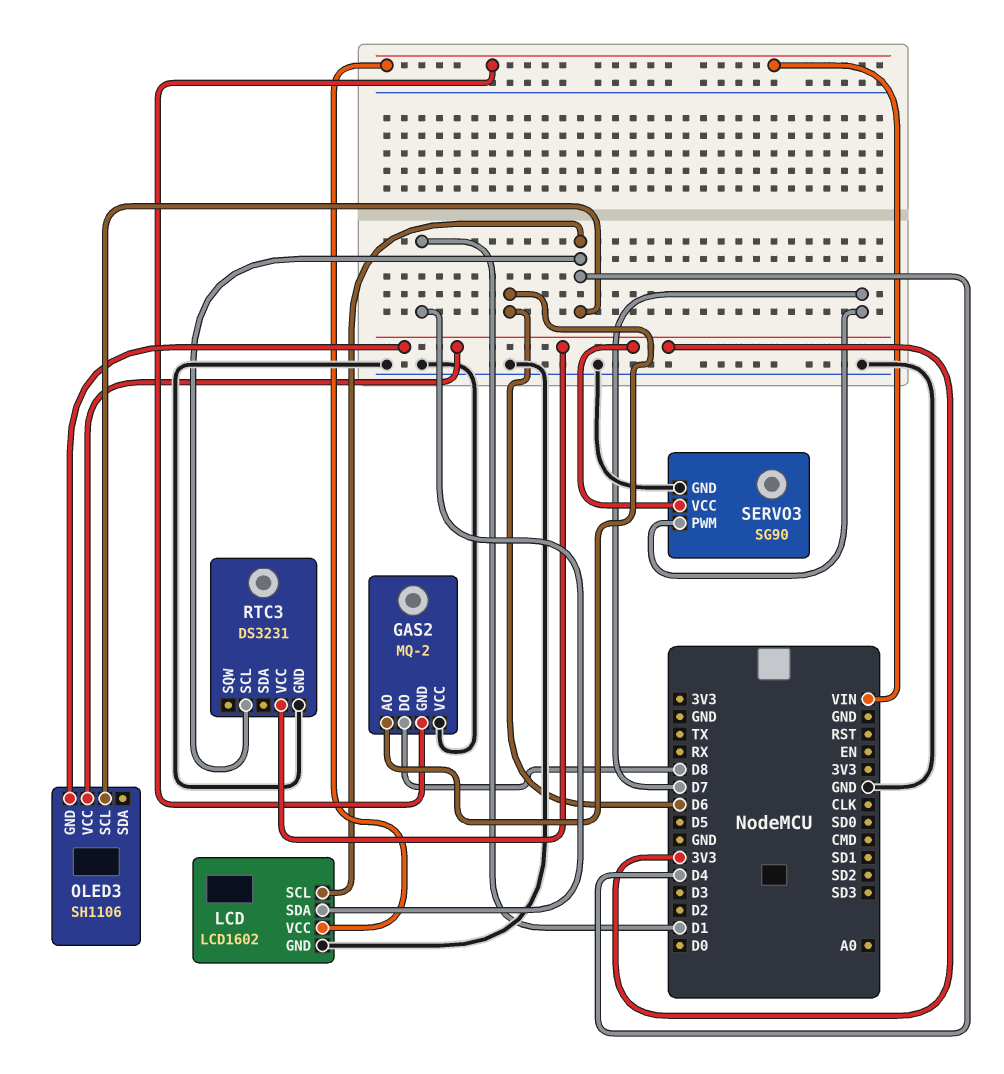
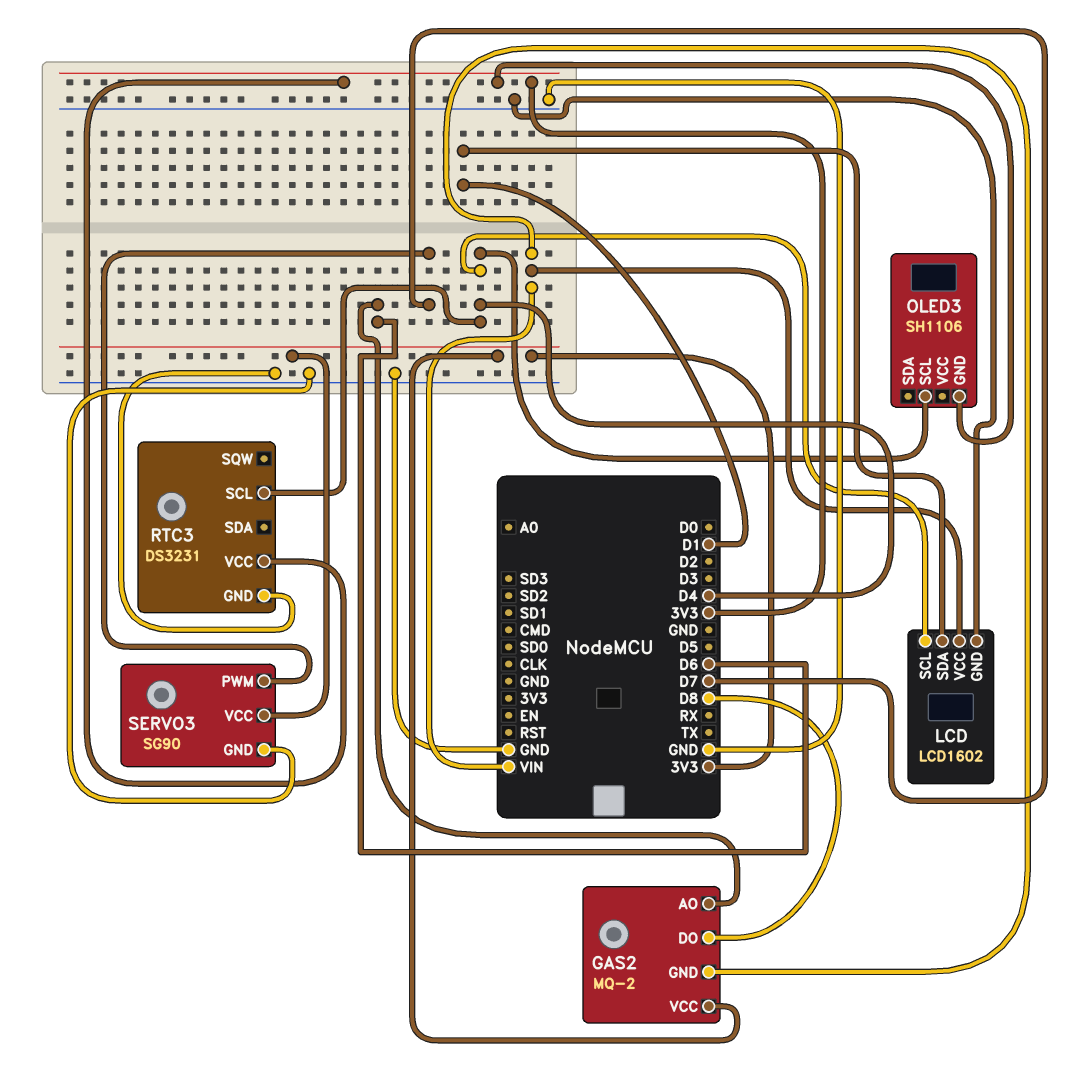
GAS2 pin VCC: GND -> 3V3
OLED3 pin VCC: 3V3 -> none

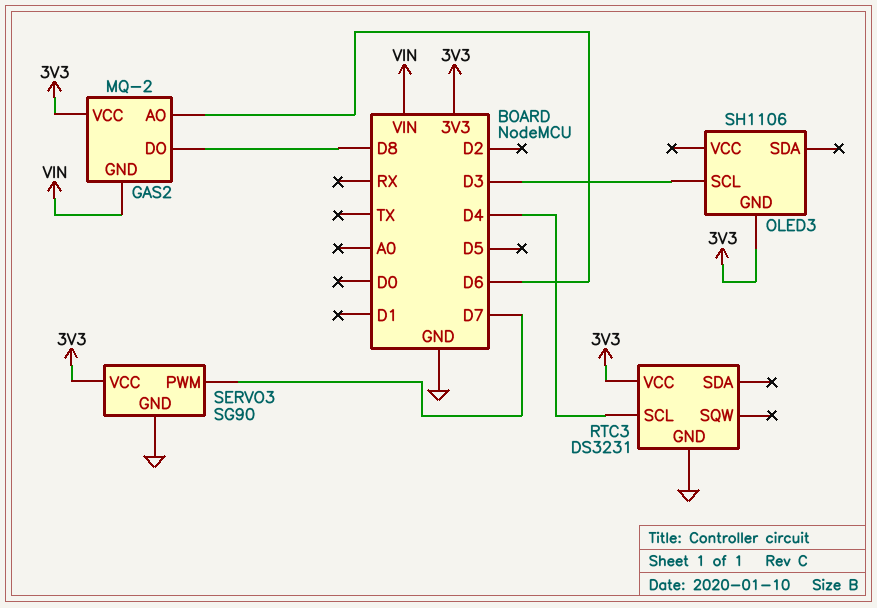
LCD: LCD1602 -> none
LCD pin GND: GND -> none
LCD pin SCL: D4 -> none
LCD pin SDA: D1 -> none
LCD pin VCC: VIN -> none
OLED3 pin SCL: D4 -> D3

